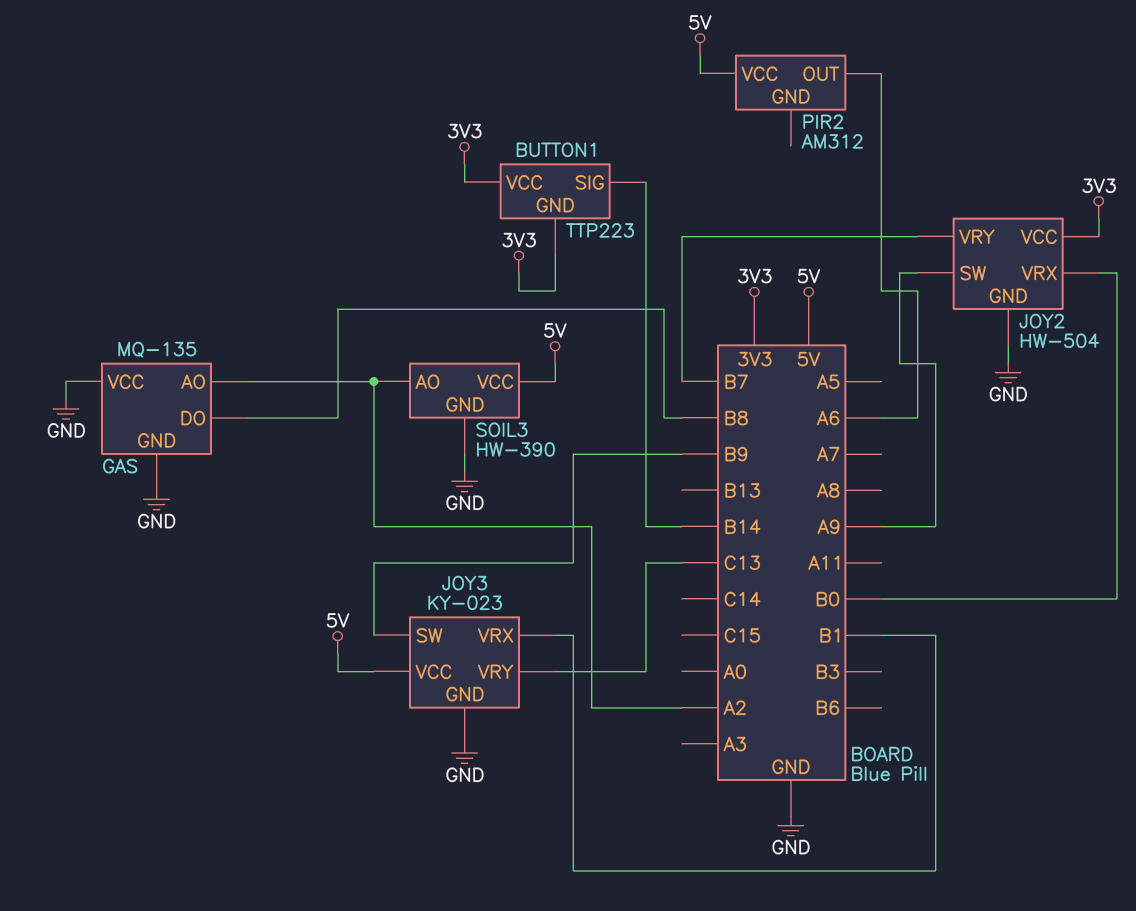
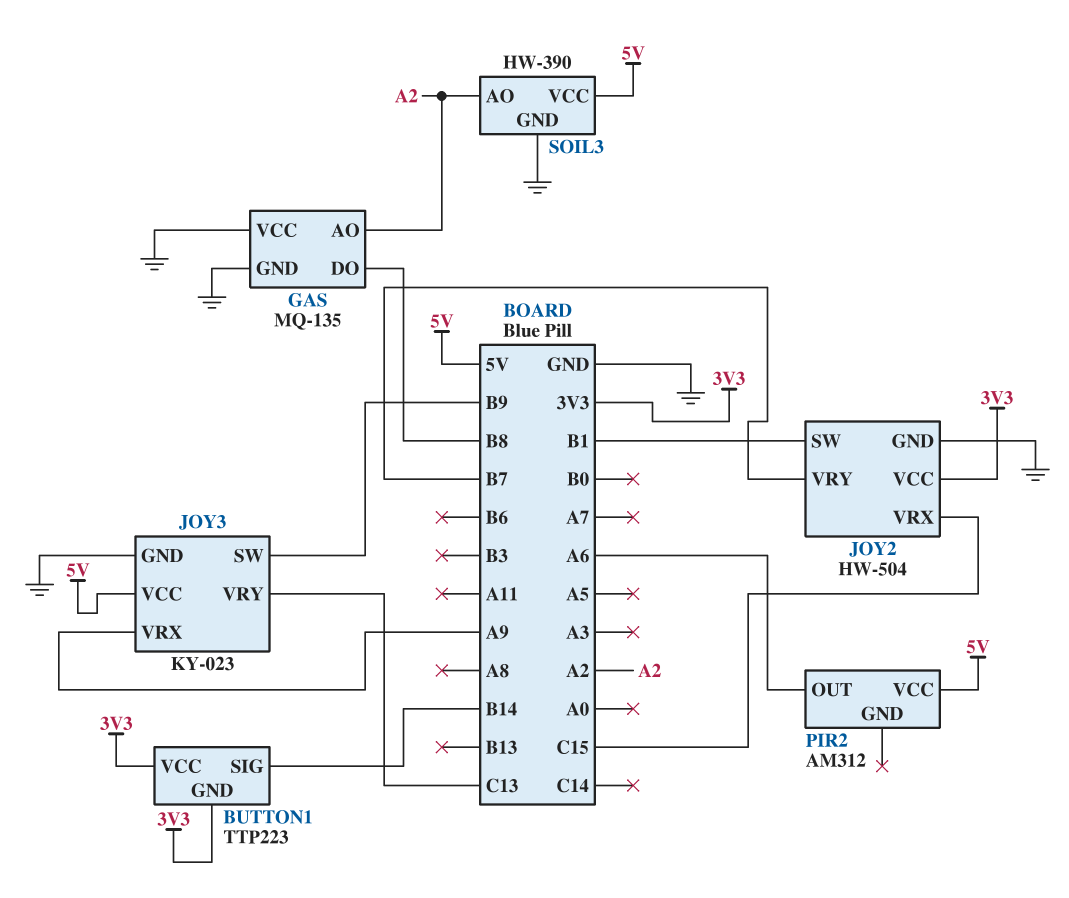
JOY2 pin SW: A9 -> B1
JOY2 pin VRX: B0 -> C15
JOY3 pin VRX: B1 -> A9

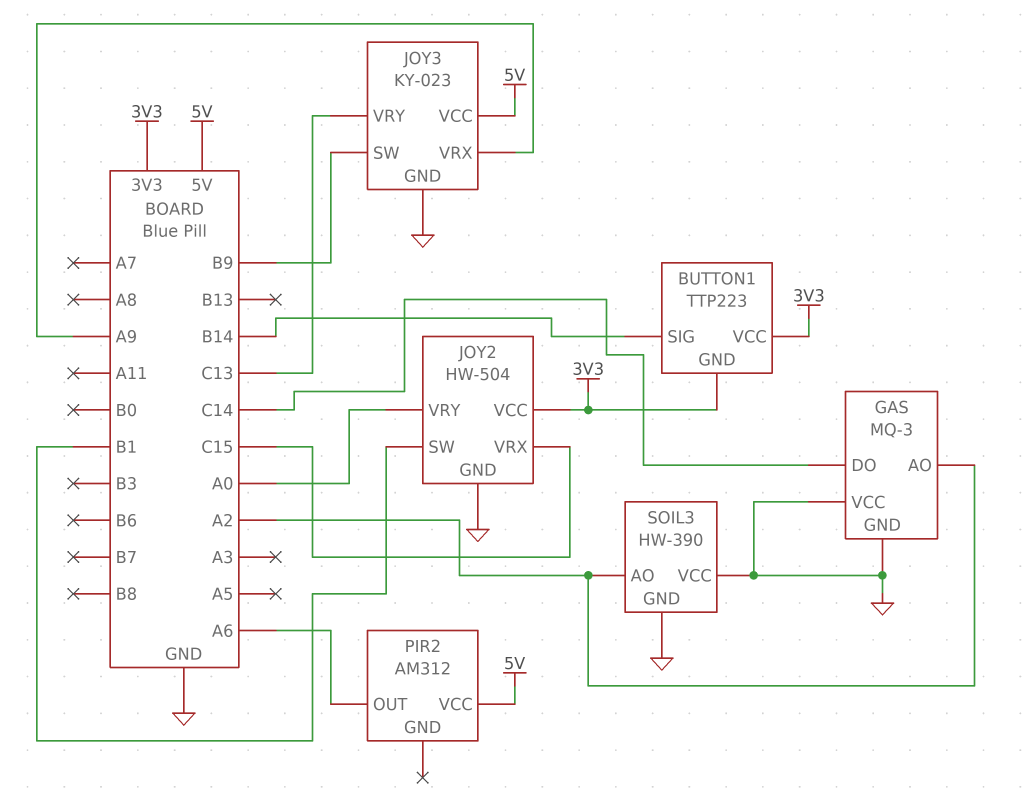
GAS: MQ-135 -> MQ-3
GAS pin DO: B8 -> C14
JOY2 pin VRY: B7 -> A0
SOIL3 pin VCC: 5V -> GND

